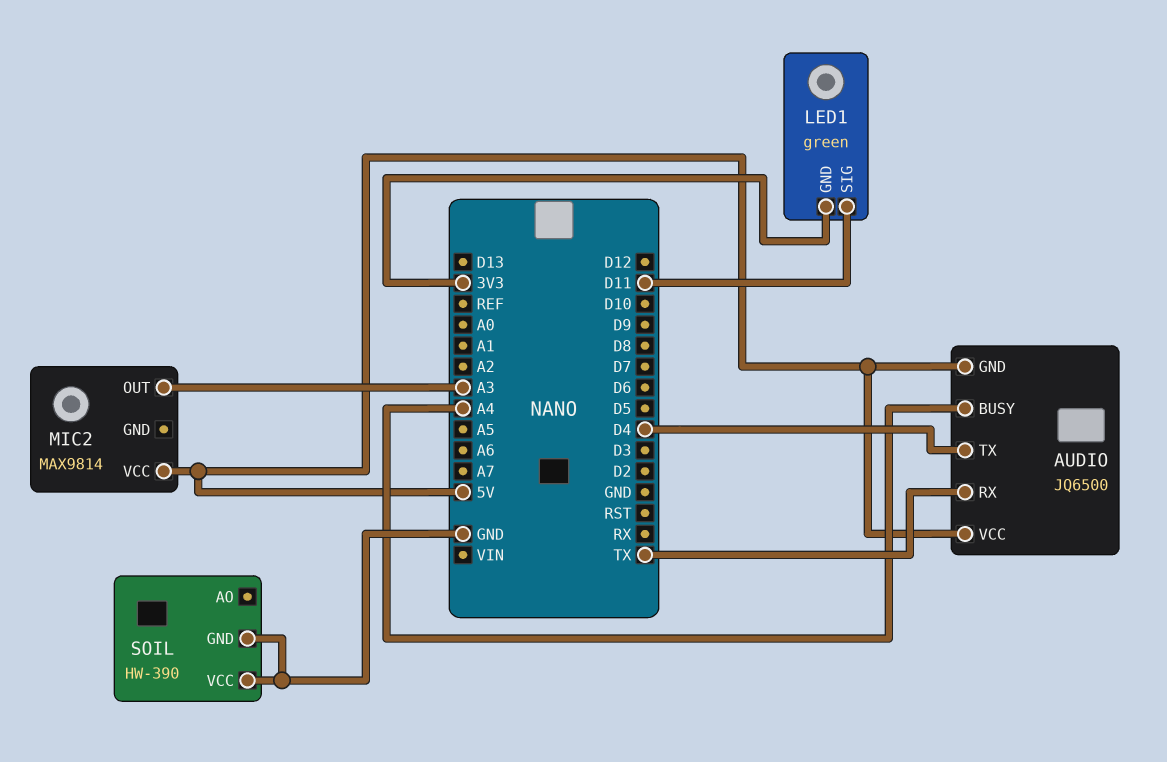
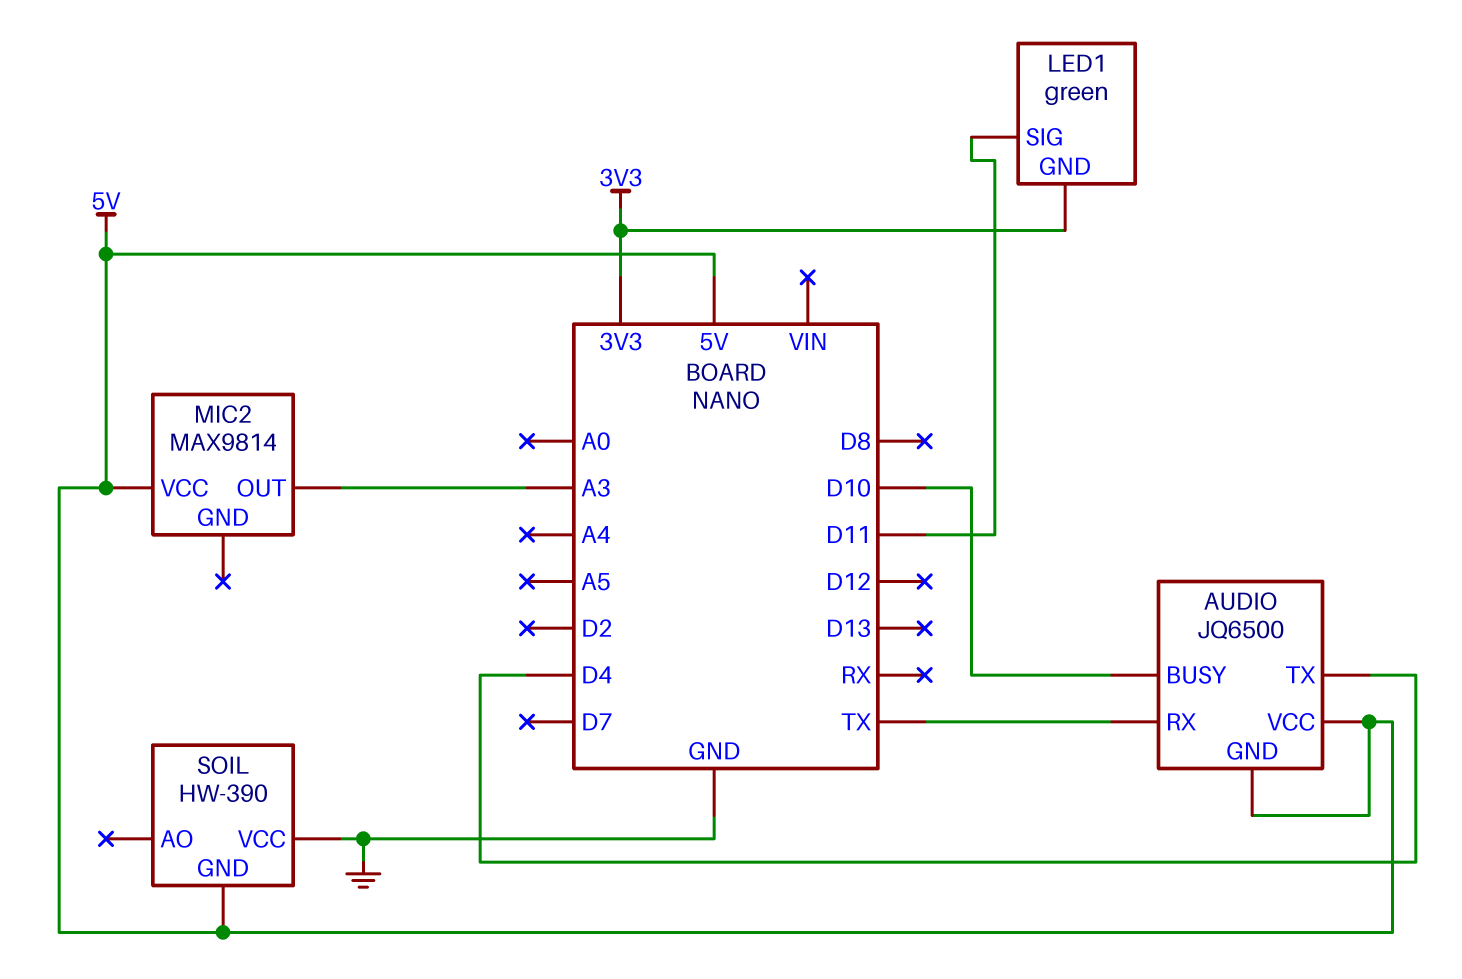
AUDIO pin BUSY: A4 -> D10
SOIL pin GND: GND -> 5V

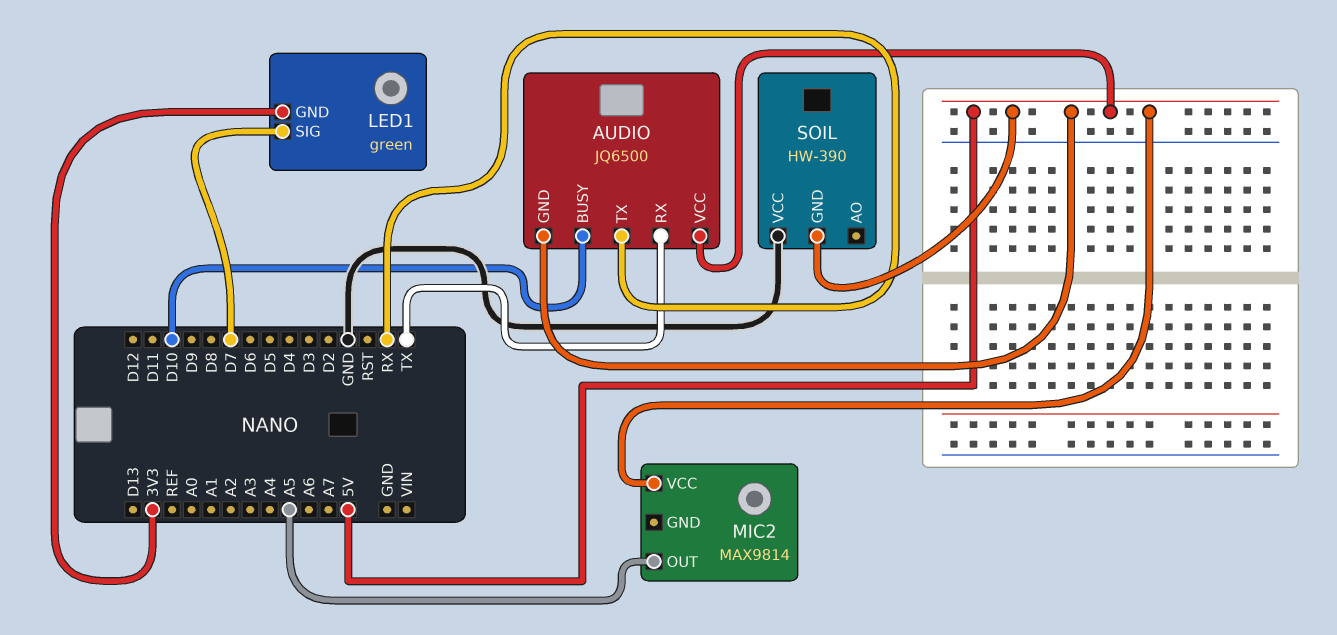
AUDIO pin TX: D4 -> RX
LED1 pin SIG: D11 -> D7
MIC2 pin OUT: A3 -> A5

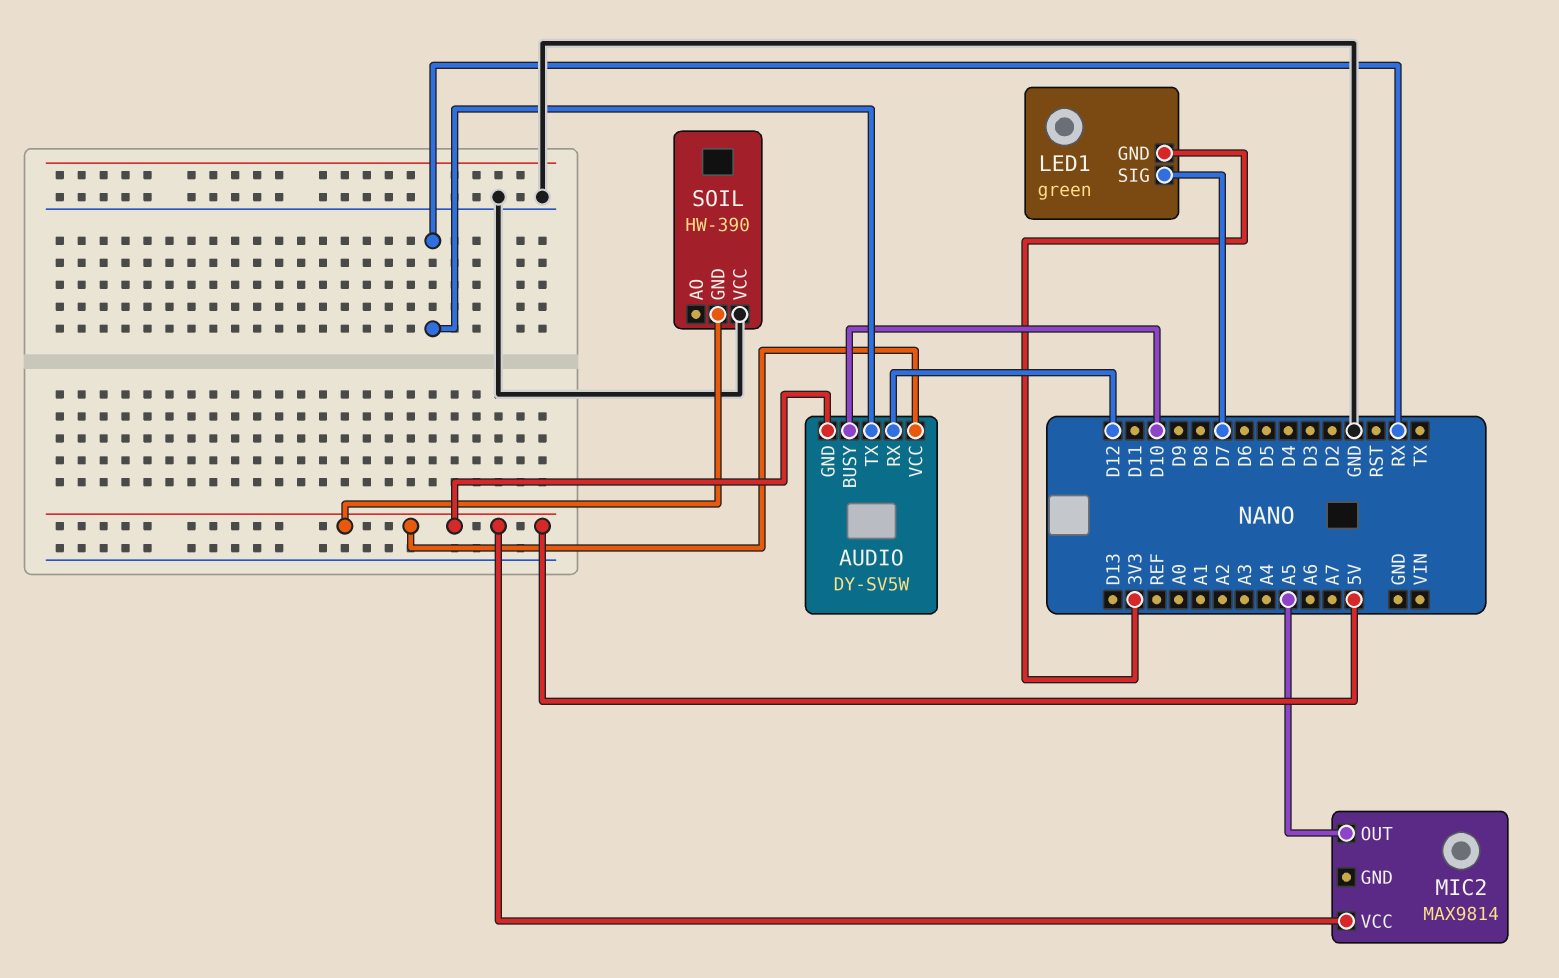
AUDIO: JQ6500 -> DY-SV5W
AUDIO pin RX: TX -> D12

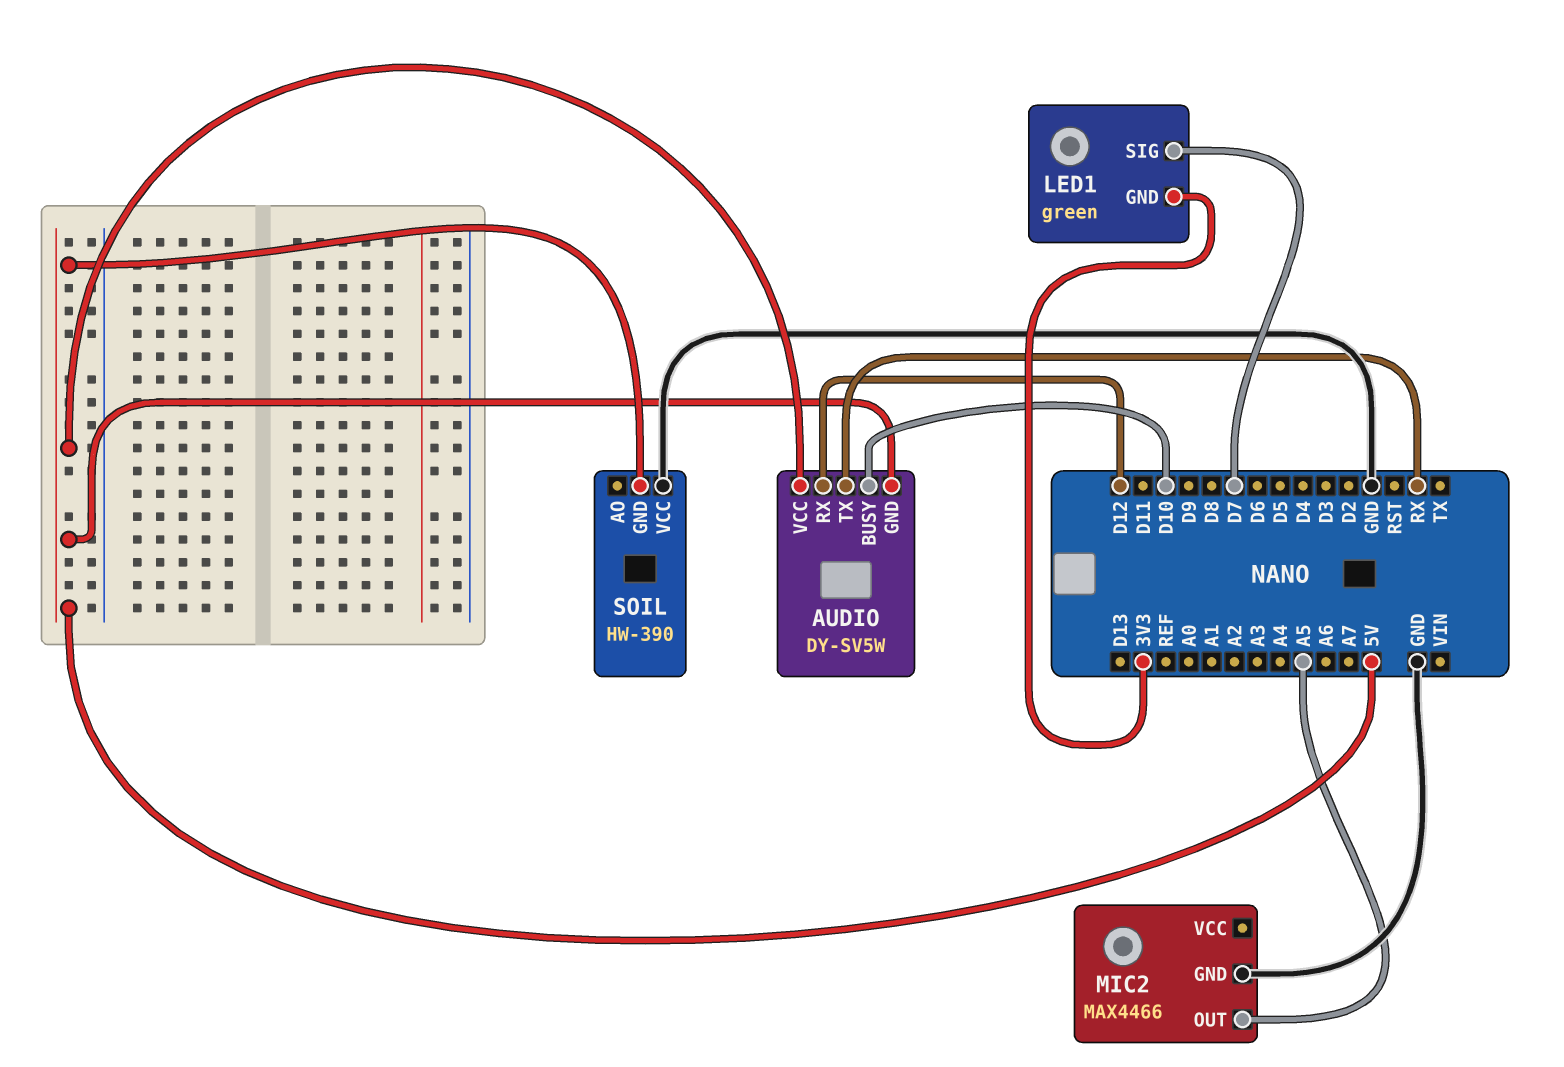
MIC2: MAX9814 -> MAX4466
MIC2 pin GND: none -> GND
MIC2 pin VCC: 5V -> none

